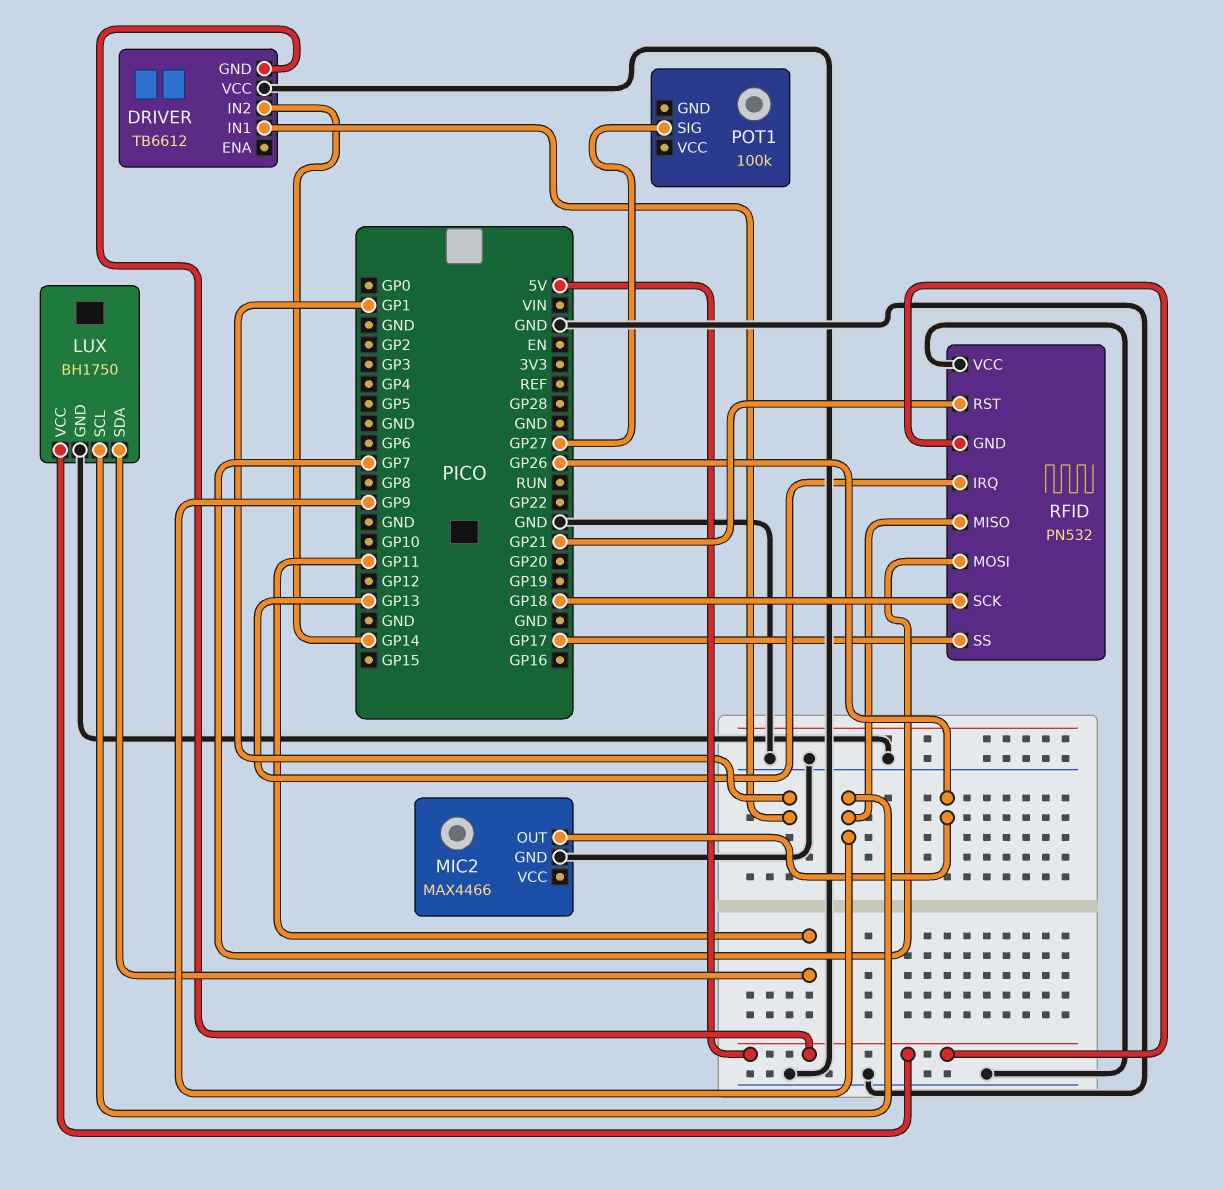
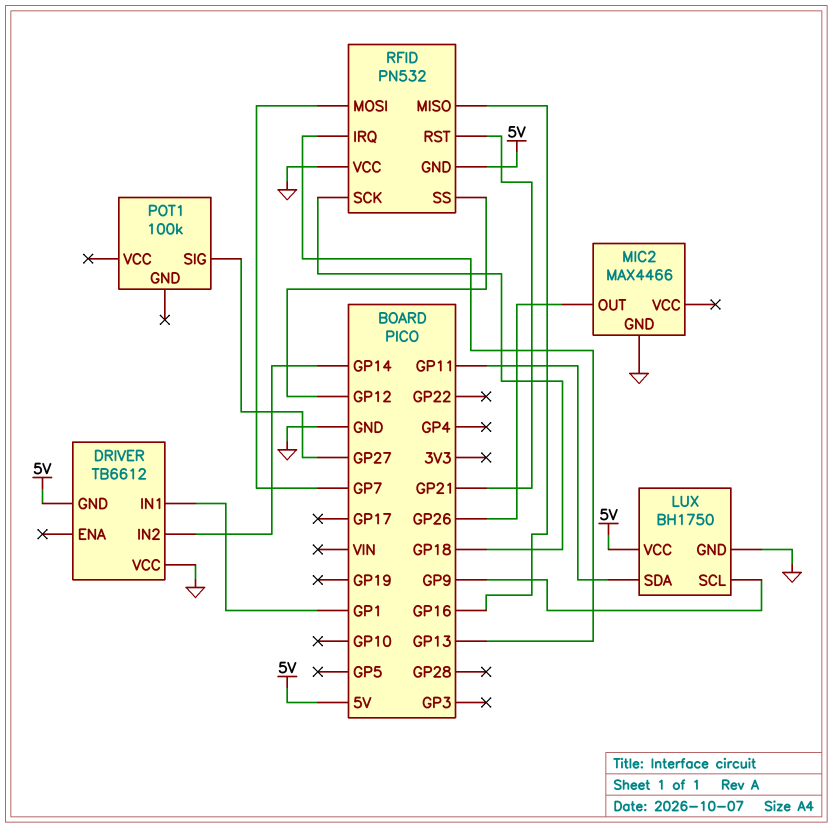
RFID pin MISO: GP9 -> GP16
RFID pin SS: GP17 -> GP12

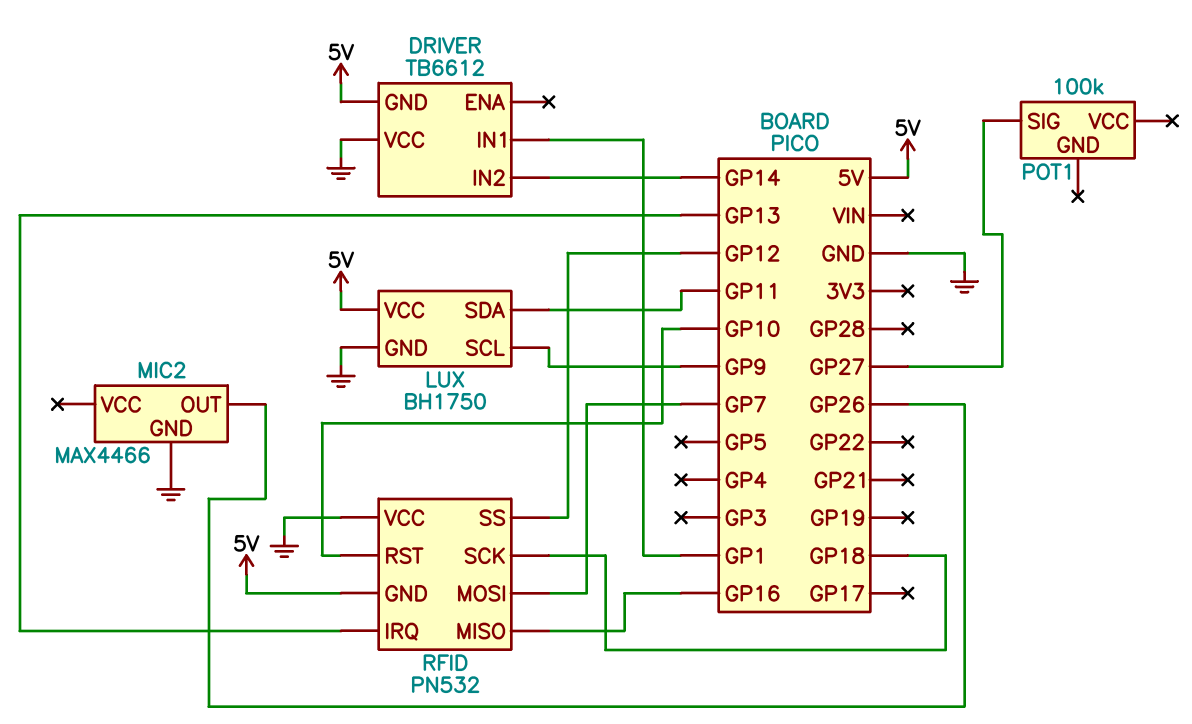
RFID pin RST: GP21 -> GP10

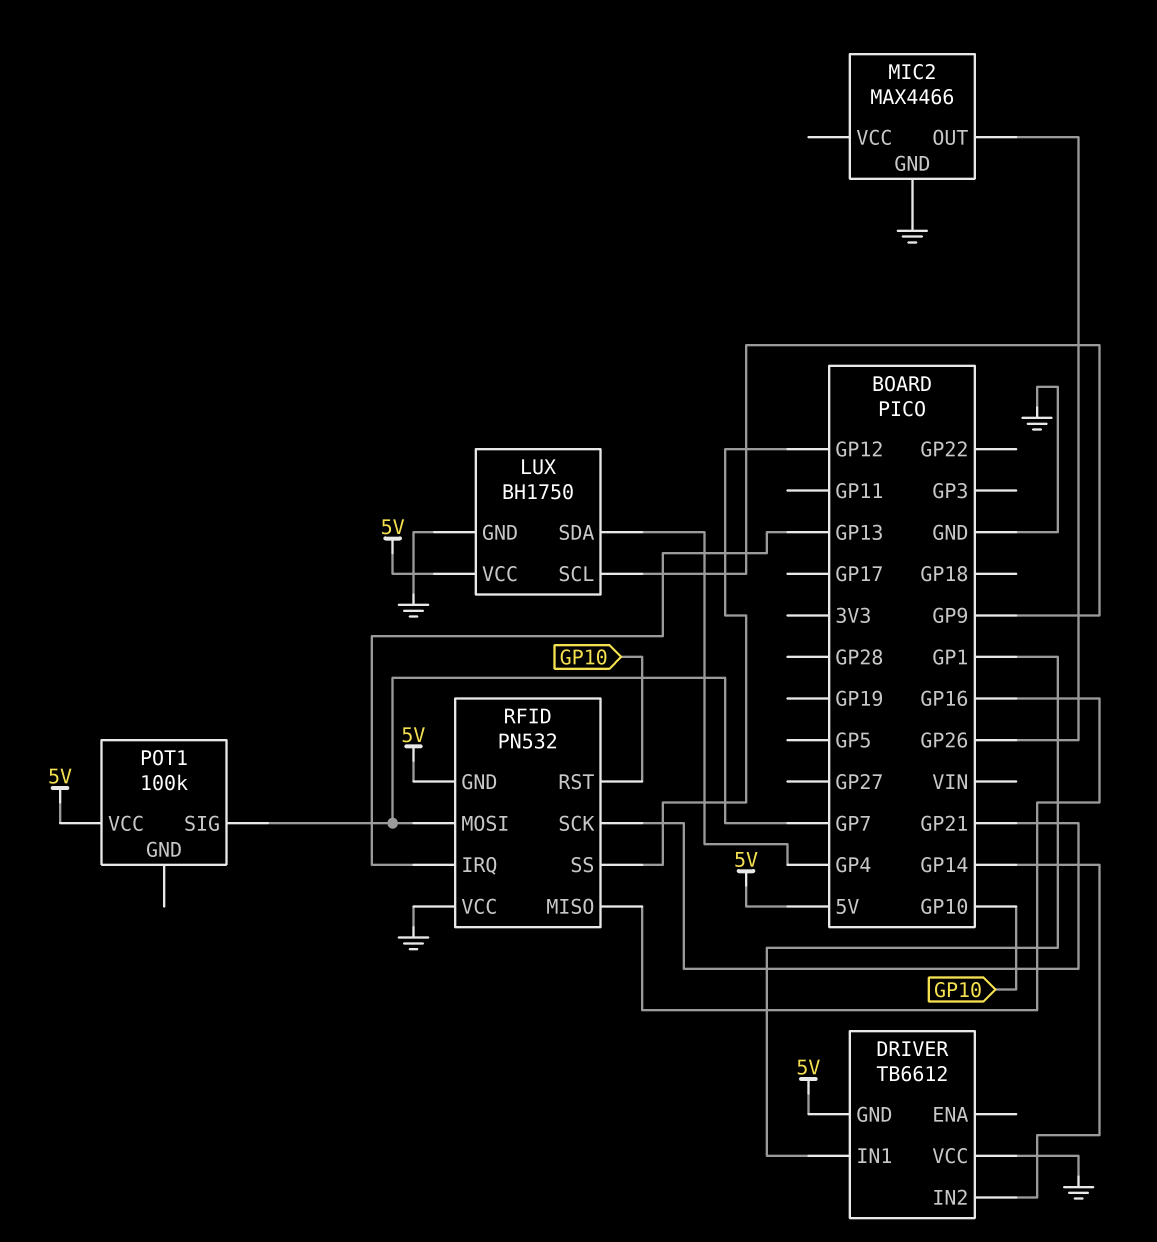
LUX pin SDA: GP11 -> GP4
POT1 pin SIG: GP27 -> GP7
POT1 pin VCC: none -> 5V
RFID pin SCK: GP18 -> GP21

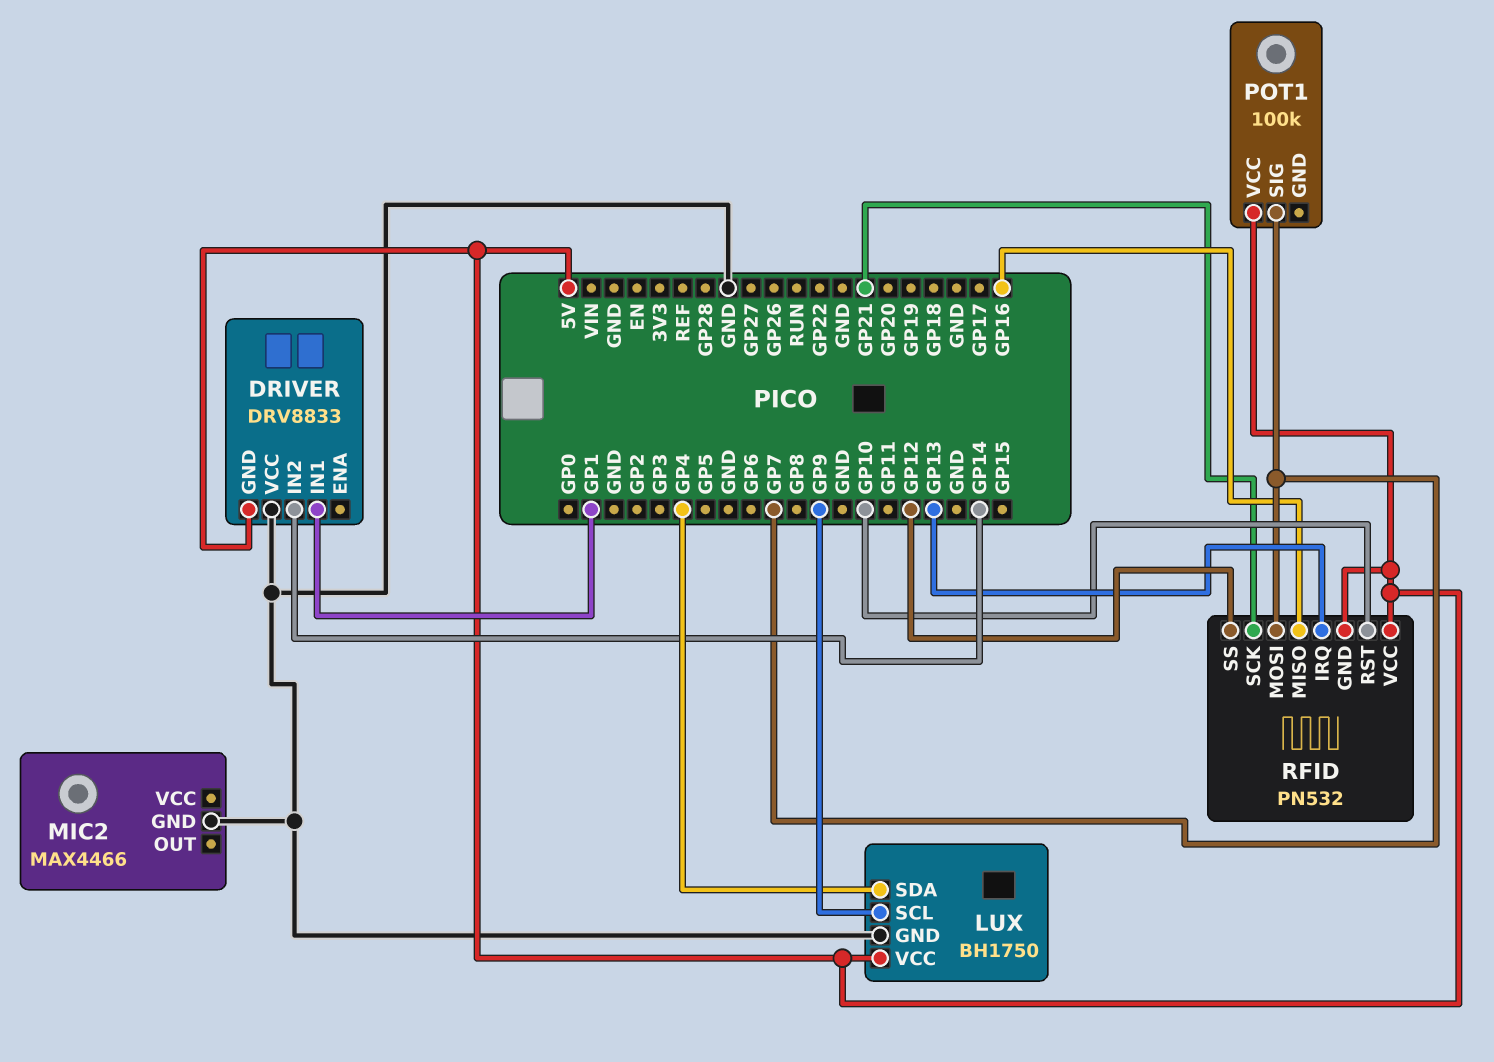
DRIVER: TB6612 -> DRV8833
MIC2 pin OUT: GP26 -> none
RFID pin VCC: GND -> 5V

